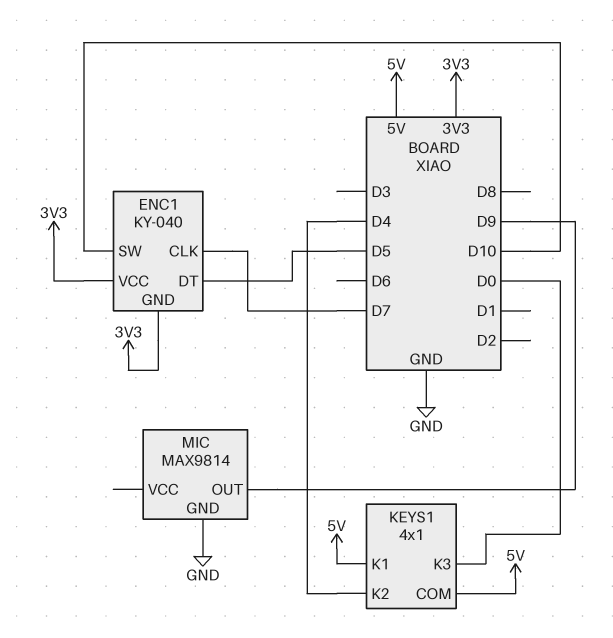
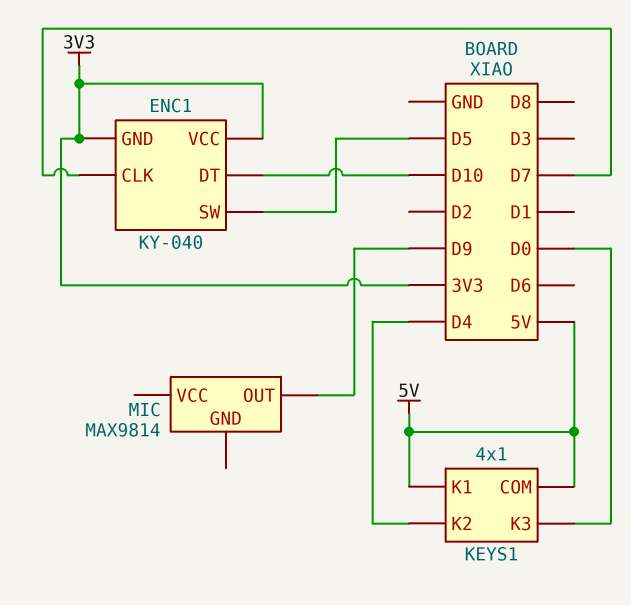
ENC1 pin DT: D5 -> D10
ENC1 pin SW: D10 -> D5
MIC pin GND: GND -> none

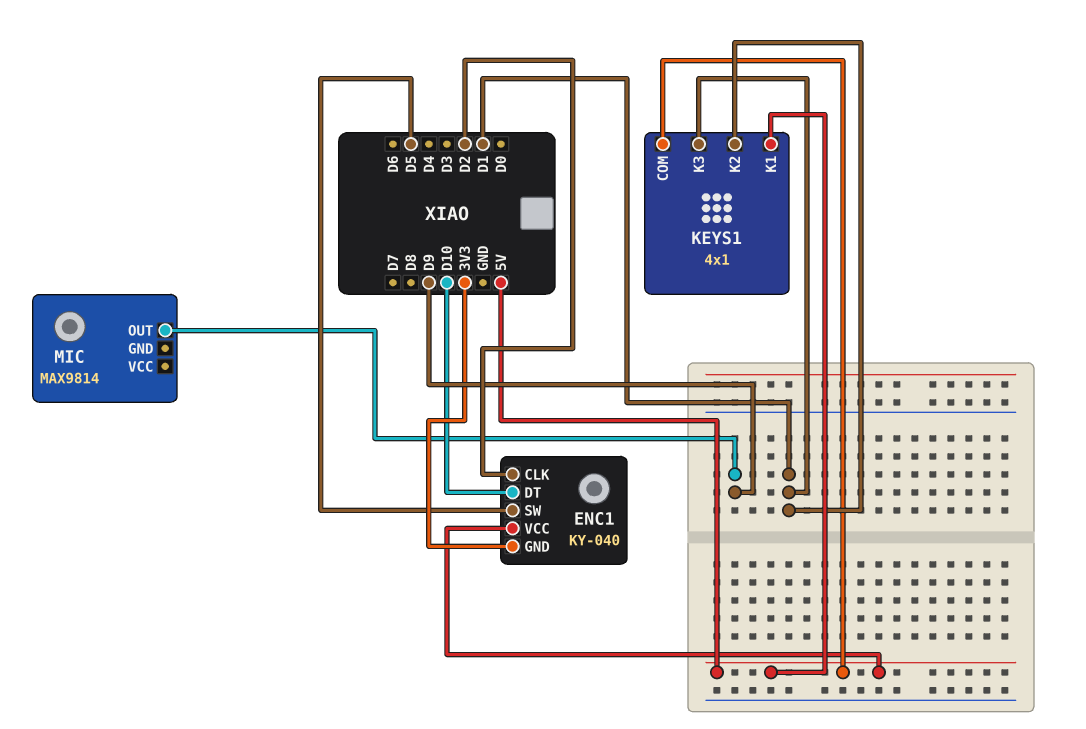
ENC1 pin CLK: D7 -> D2
ENC1 pin VCC: 3V3 -> 5V
KEYS1 pin K2: D4 -> D1
KEYS1 pin K3: D0 -> D1

